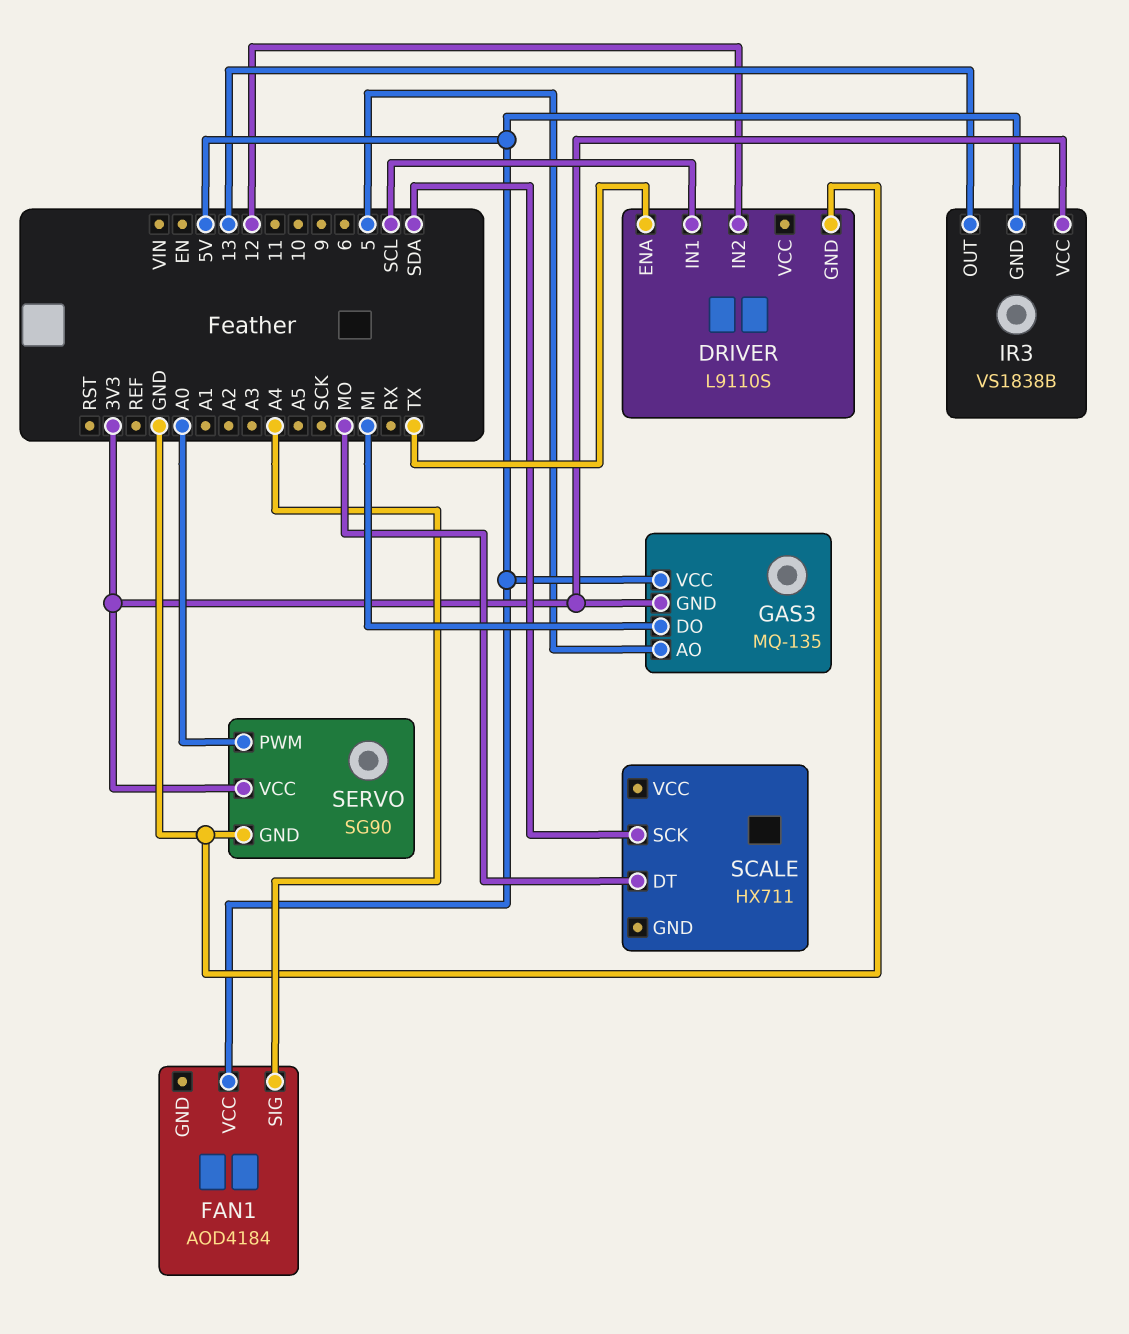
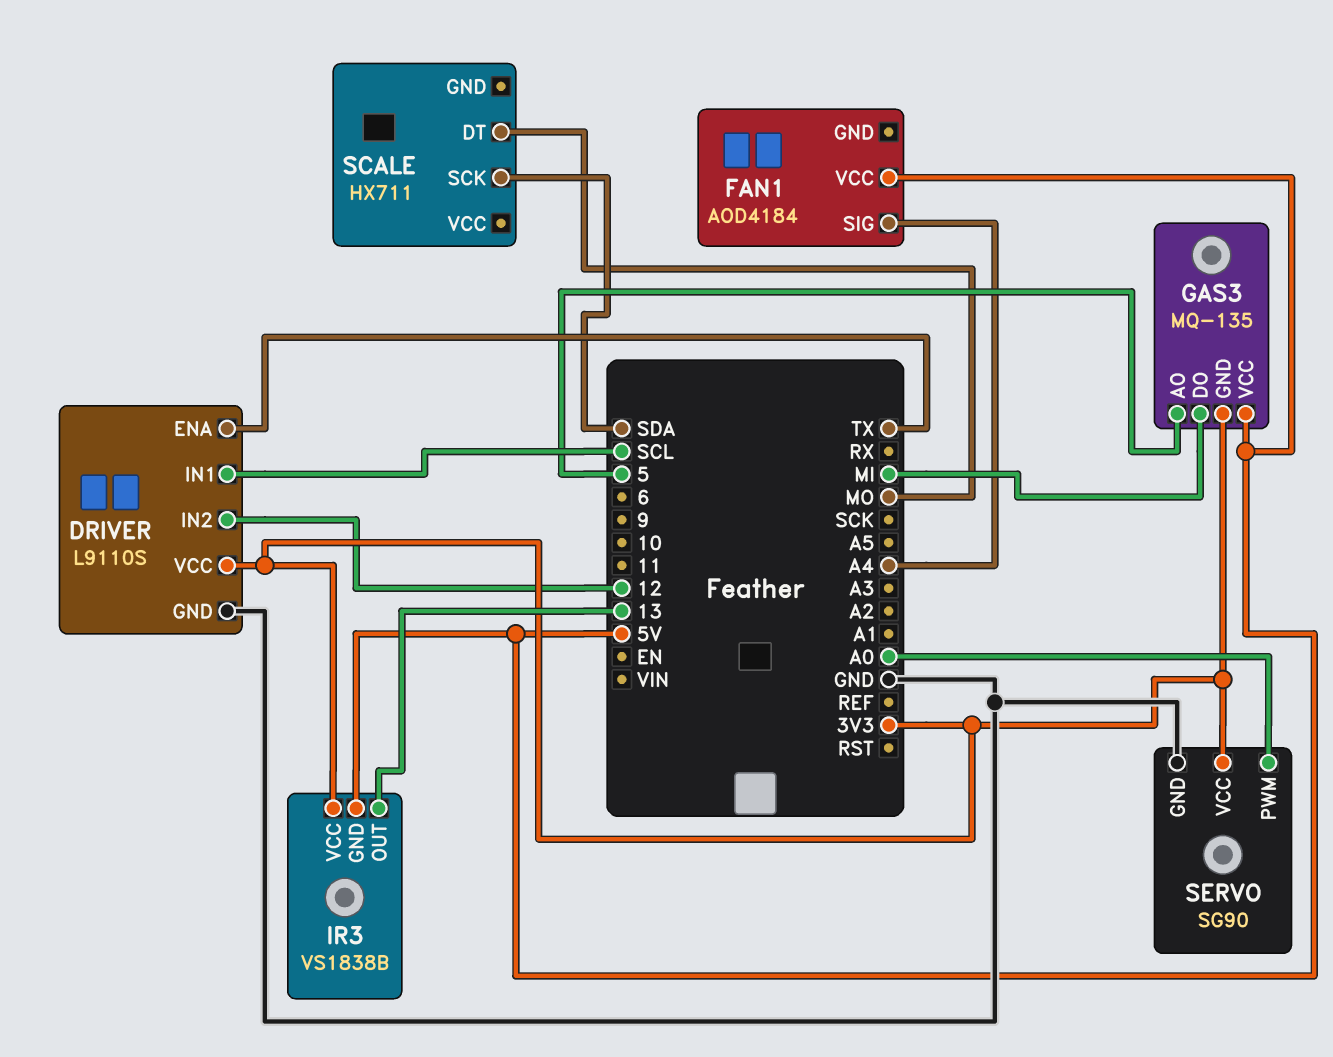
DRIVER pin VCC: none -> 3V3

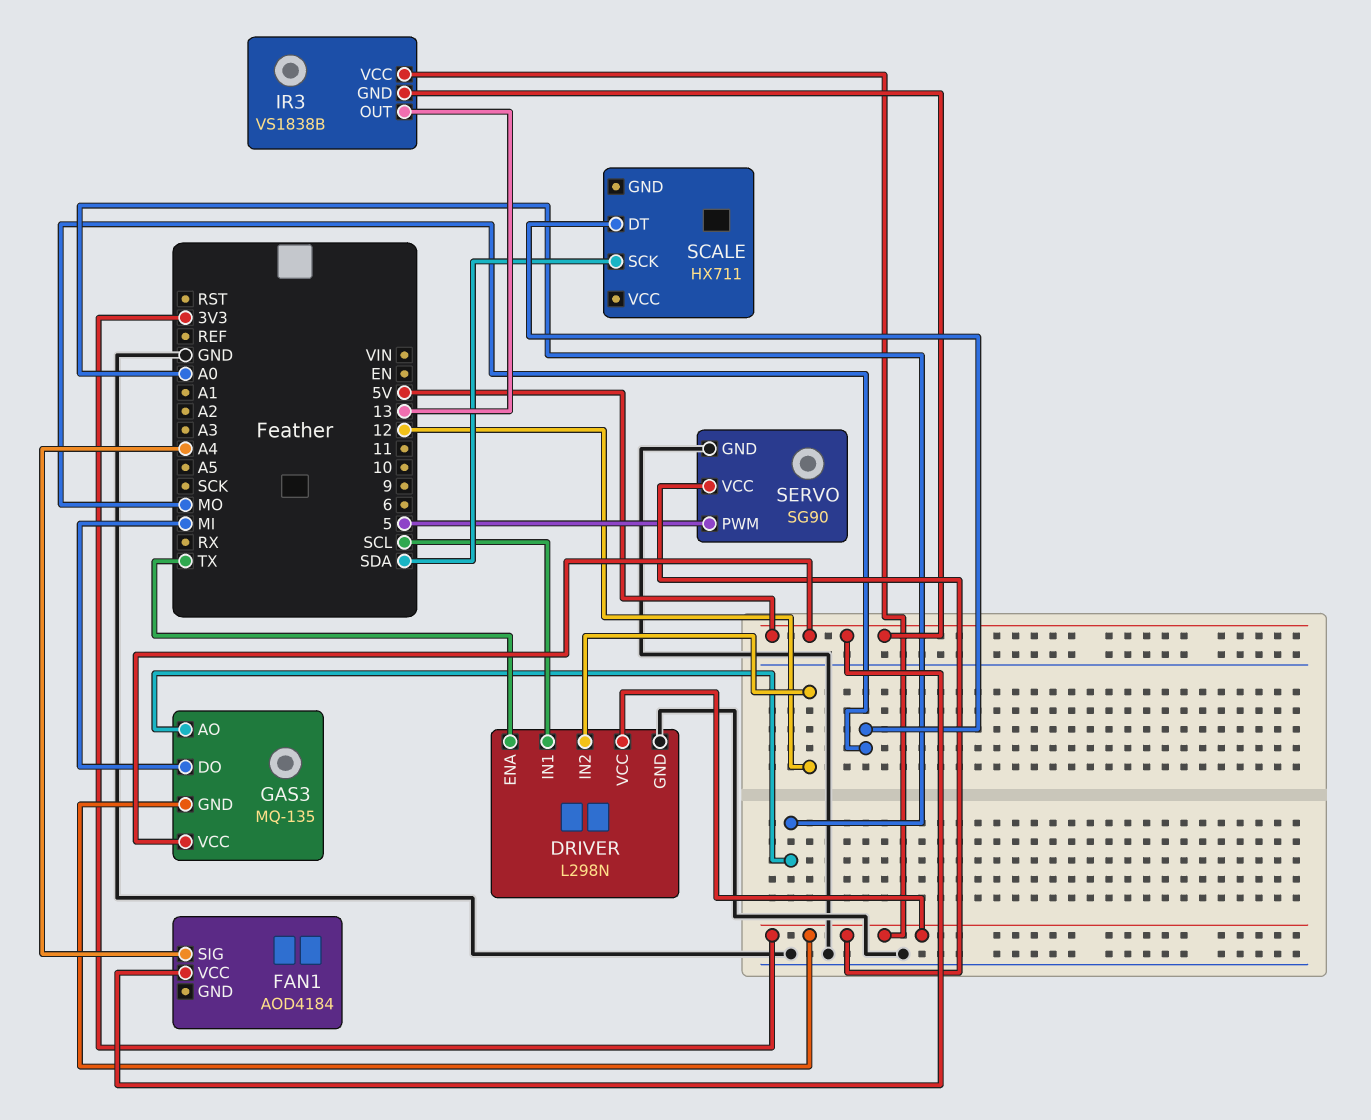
DRIVER: L9110S -> L298N
GAS3 pin AO: 5 -> A0
SERVO pin PWM: A0 -> 5

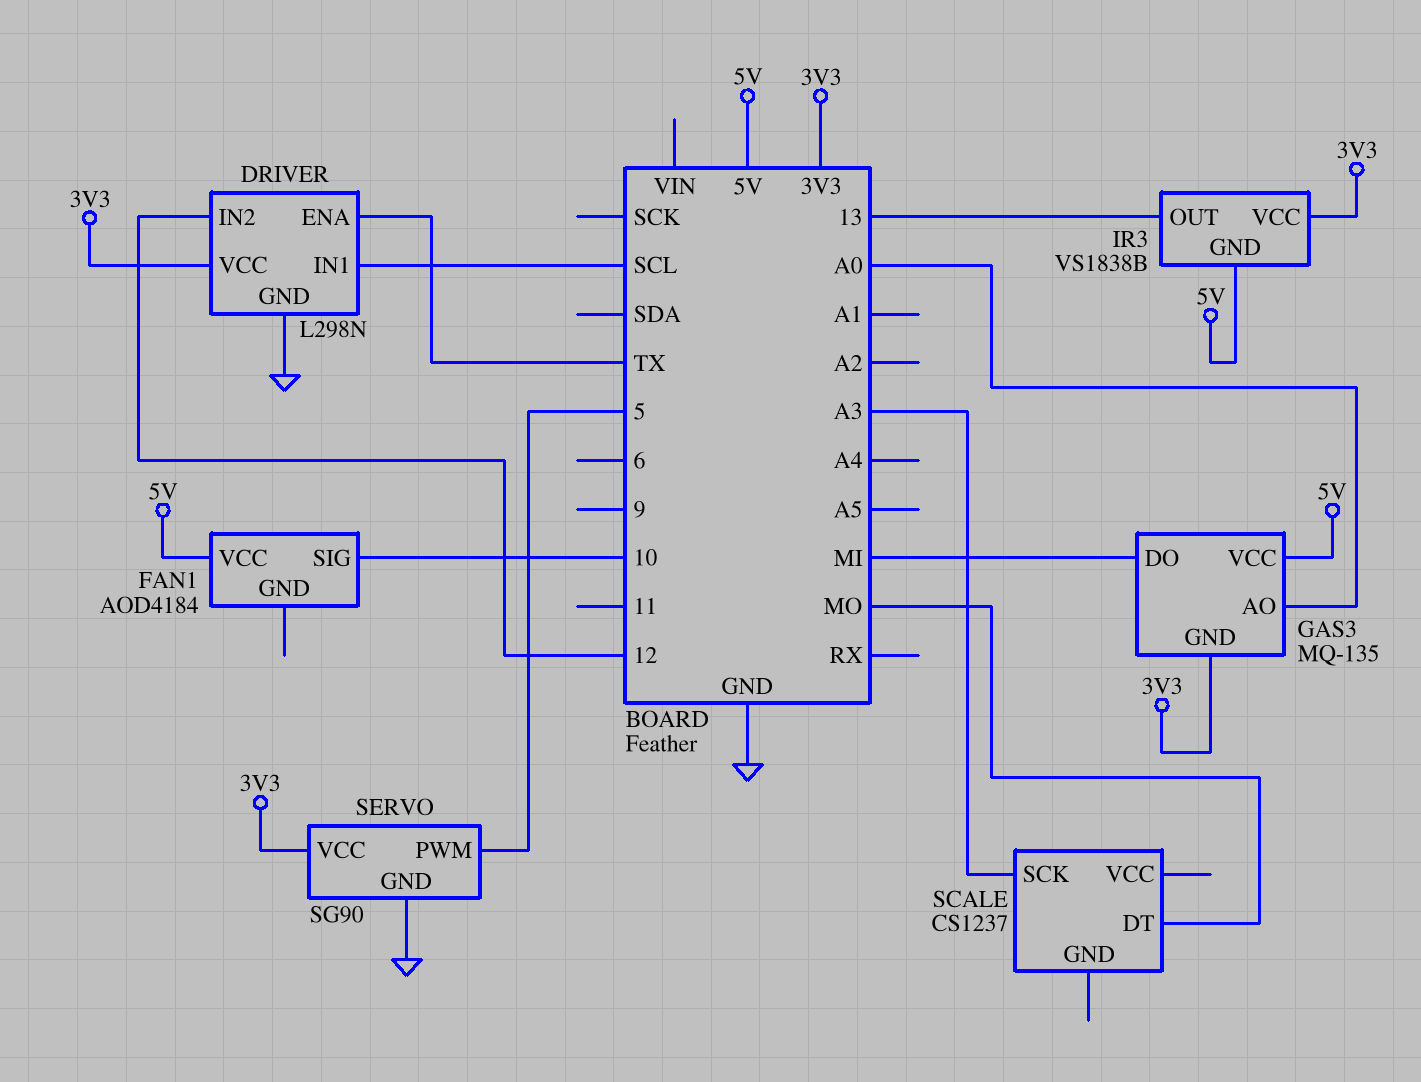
FAN1 pin SIG: A4 -> 10
SCALE: HX711 -> CS1237
SCALE pin SCK: SDA -> A3

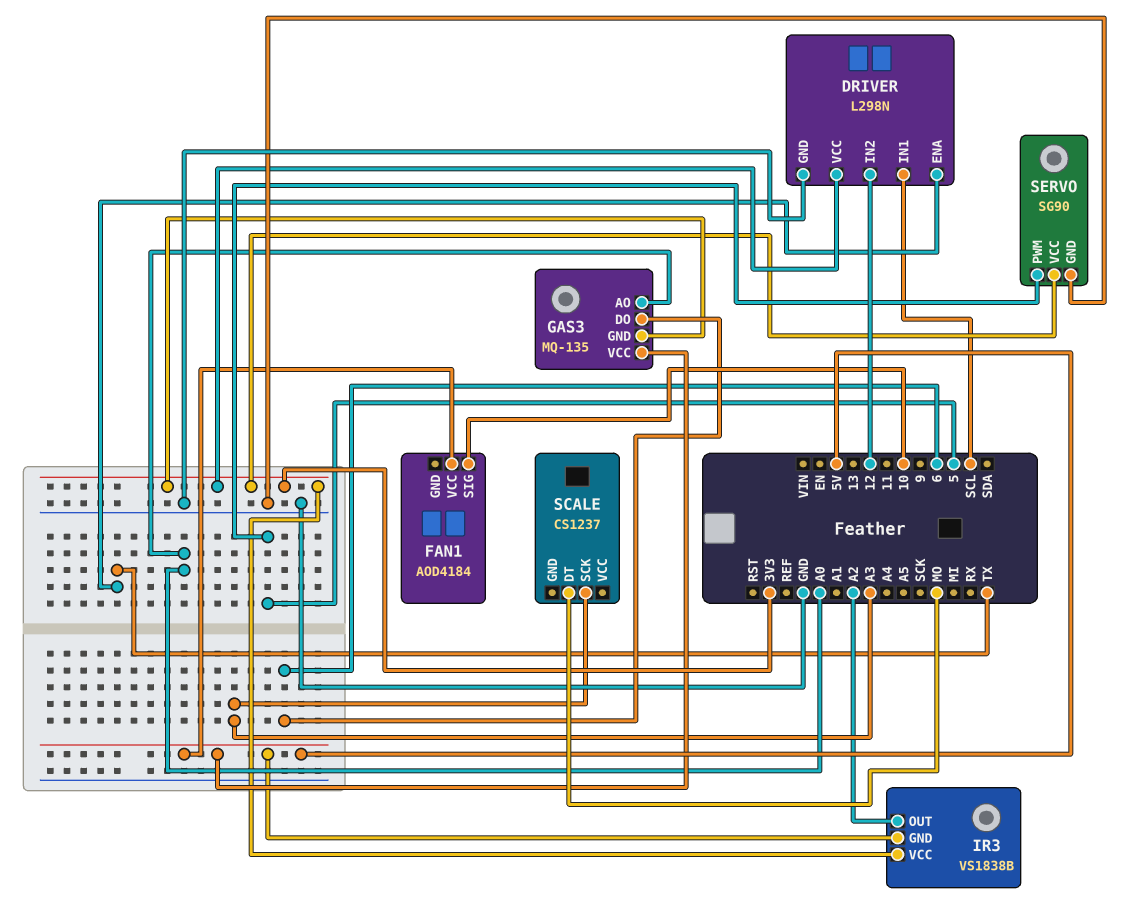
GAS3 pin DO: MI -> 6
IR3 pin OUT: 13 -> A2

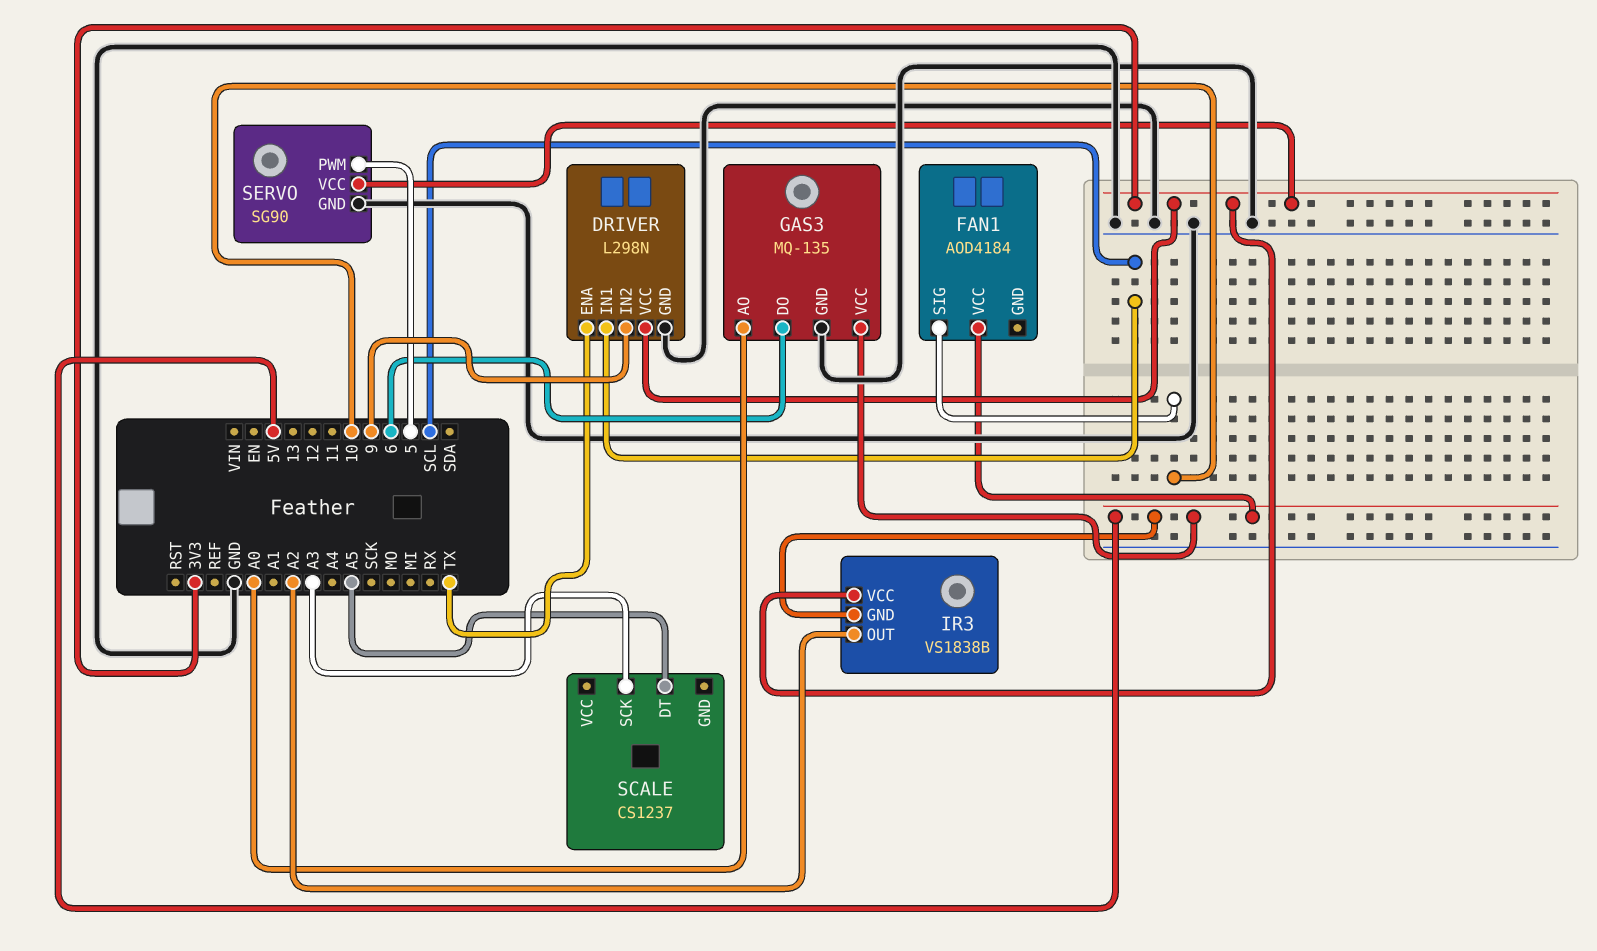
DRIVER pin IN2: 12 -> 9
GAS3 pin GND: 3V3 -> GND
SCALE pin DT: MO -> A5

